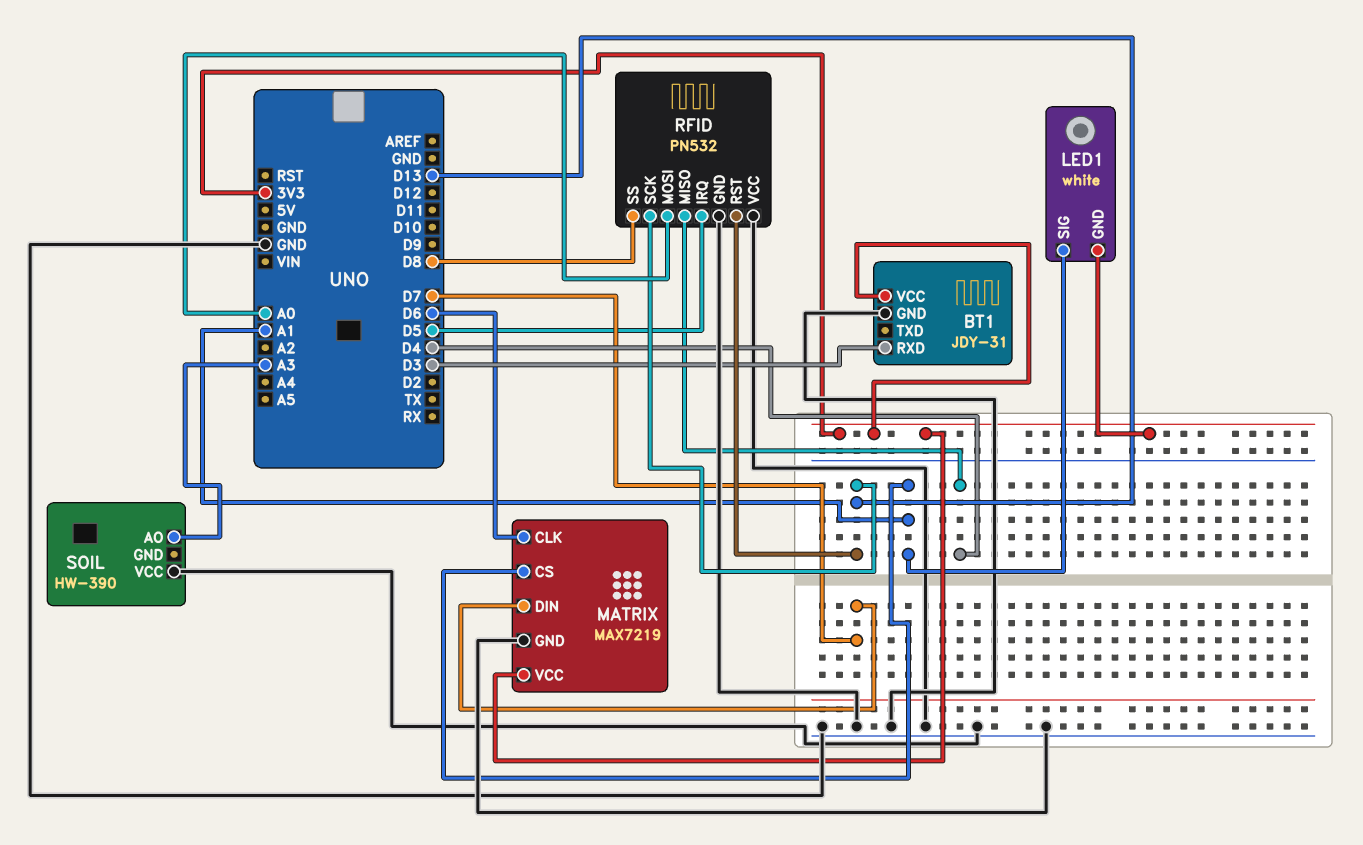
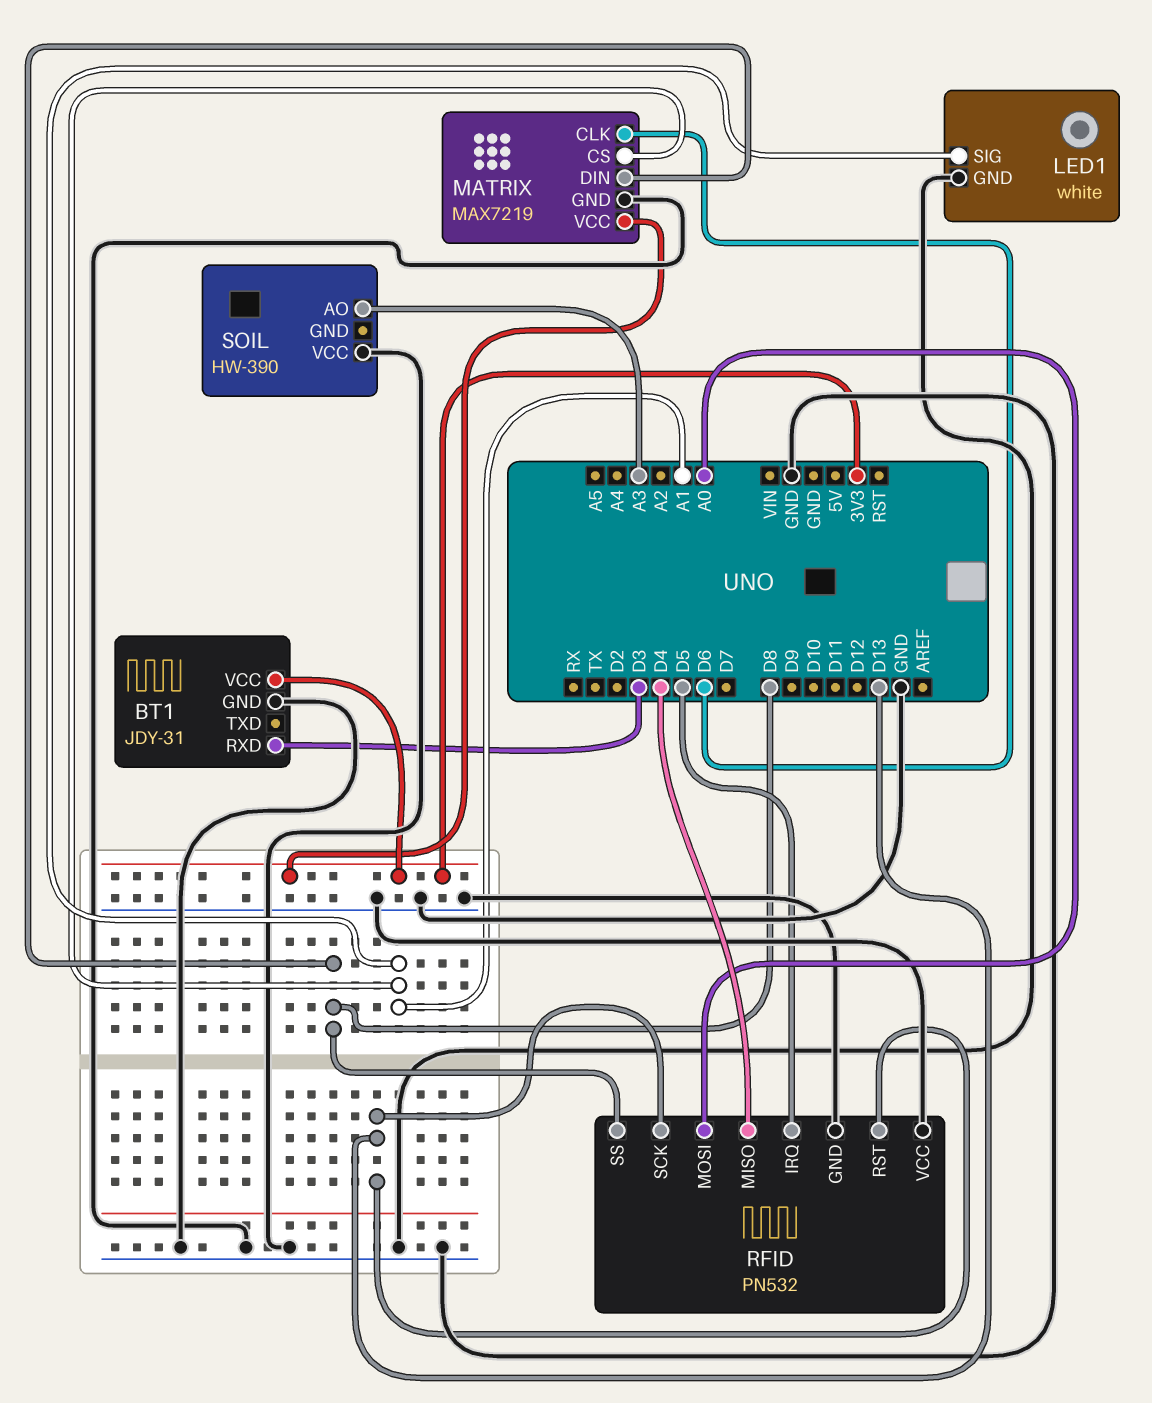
LED1 pin GND: 3V3 -> GND
MATRIX pin DIN: D7 -> D8

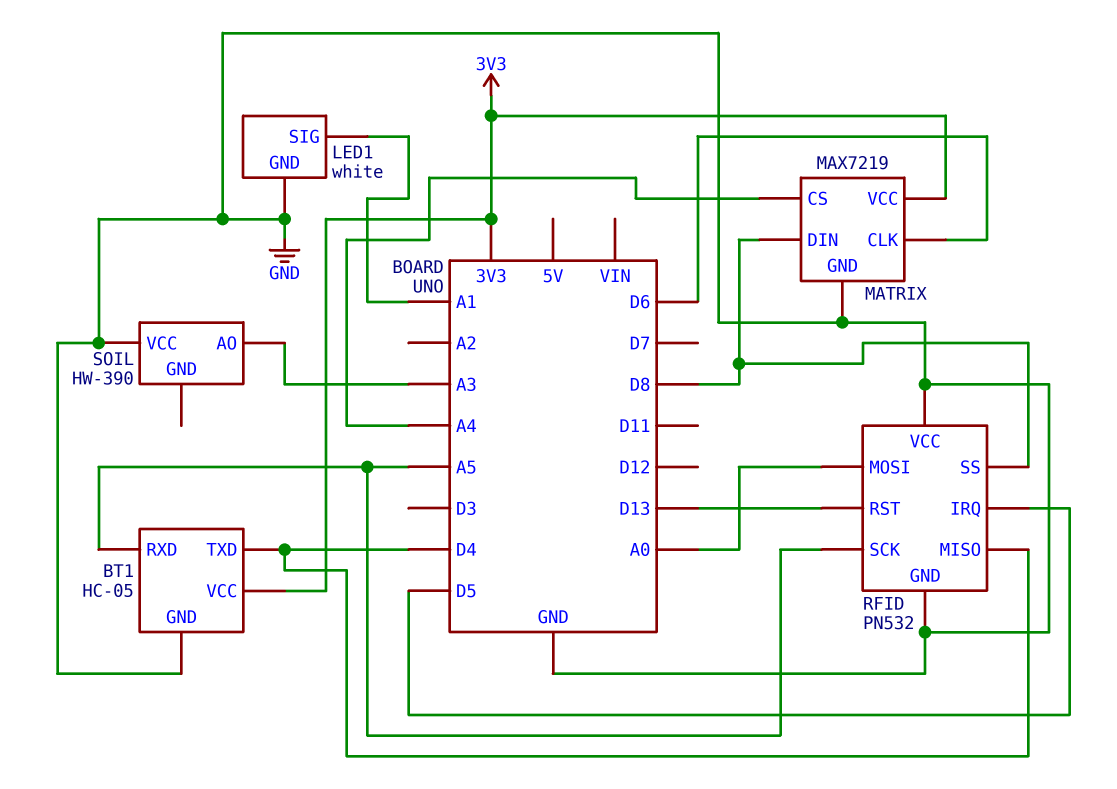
BT1: JDY-31 -> HC-05
BT1 pin RXD: D3 -> A5
BT1 pin TXD: none -> D4
MATRIX pin CS: A1 -> A4
RFID pin SCK: D13 -> A5

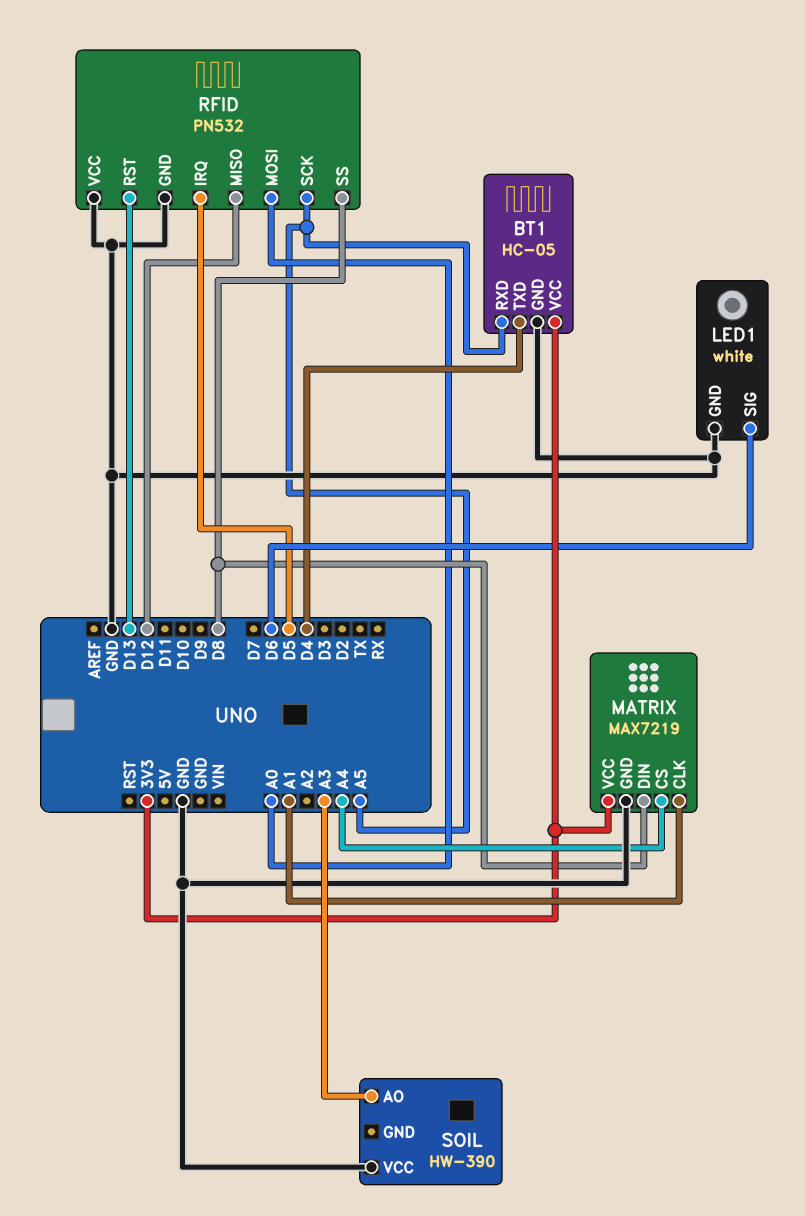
LED1 pin SIG: A1 -> D6
MATRIX pin CLK: D6 -> A1
RFID pin MISO: D4 -> D12

